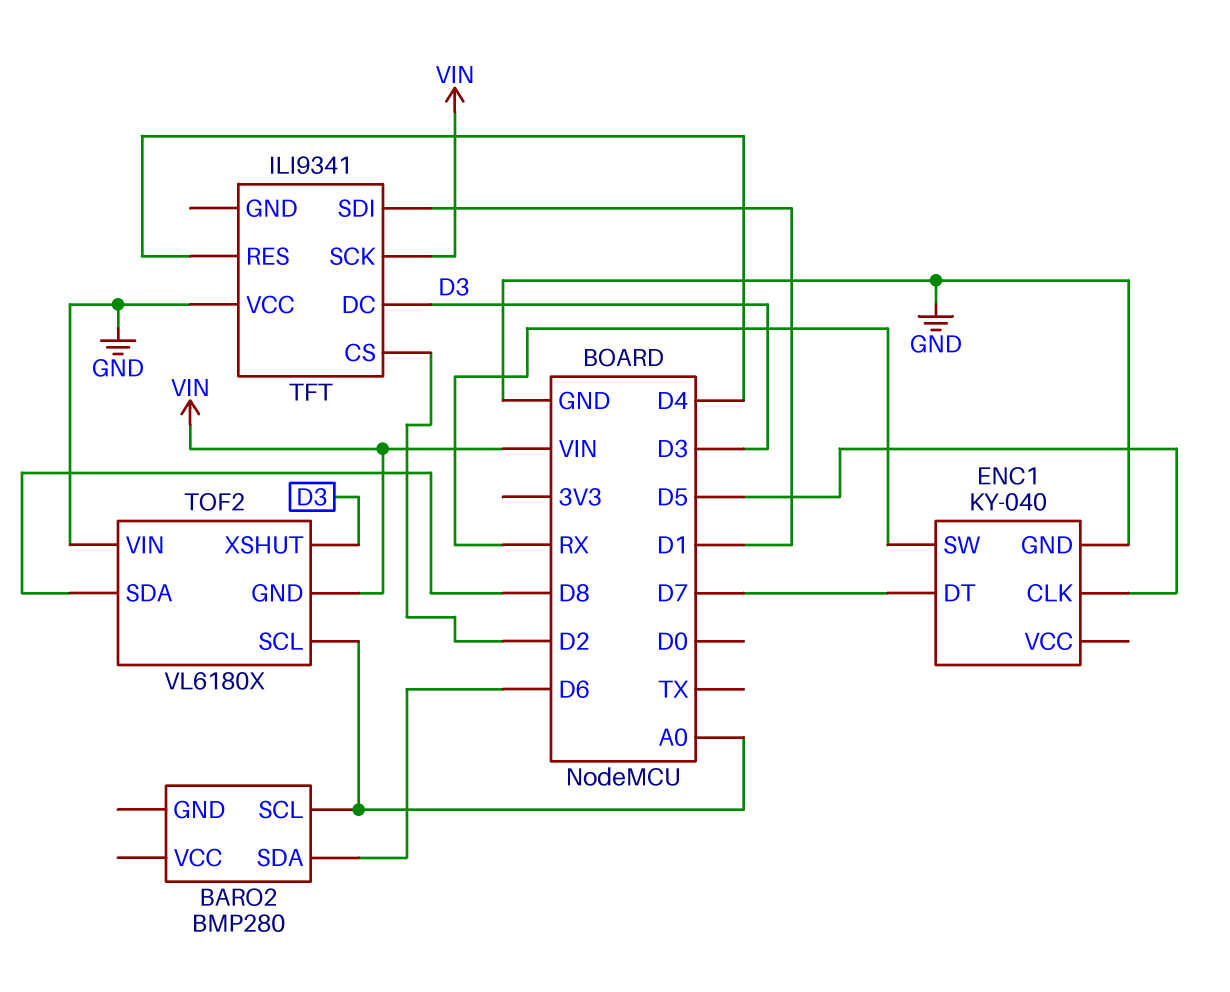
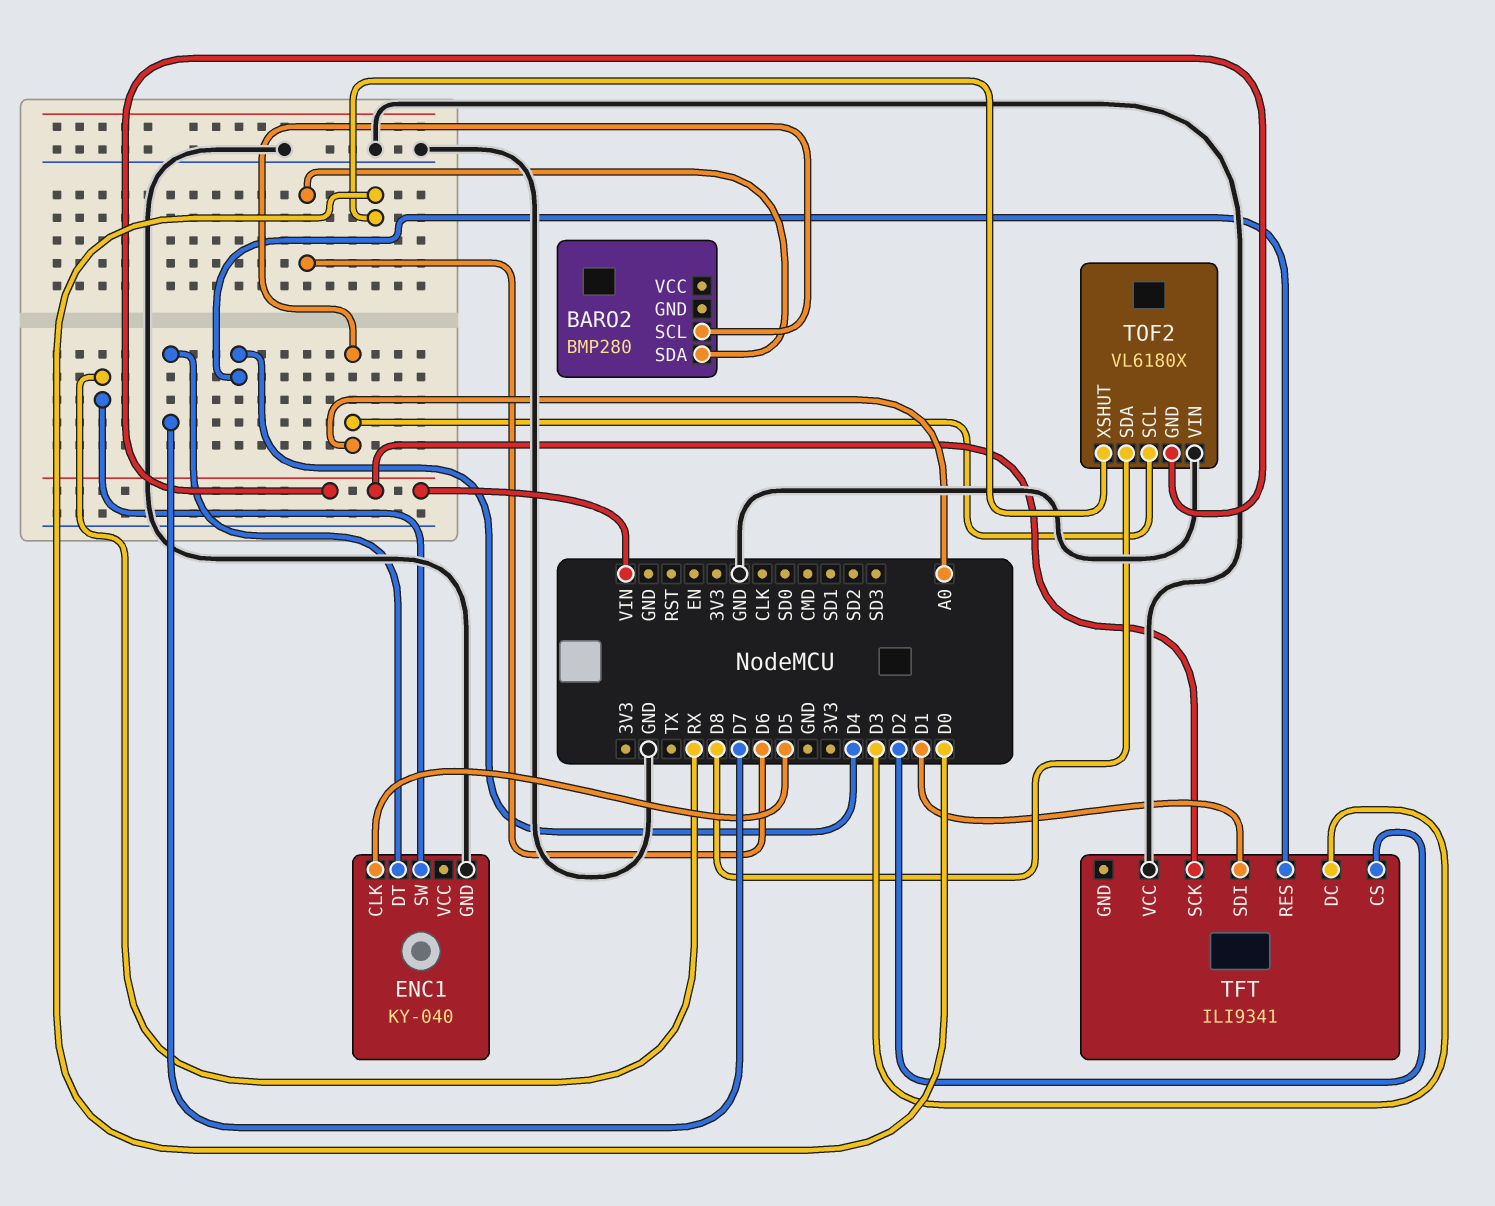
TOF2 pin XSHUT: D3 -> D0

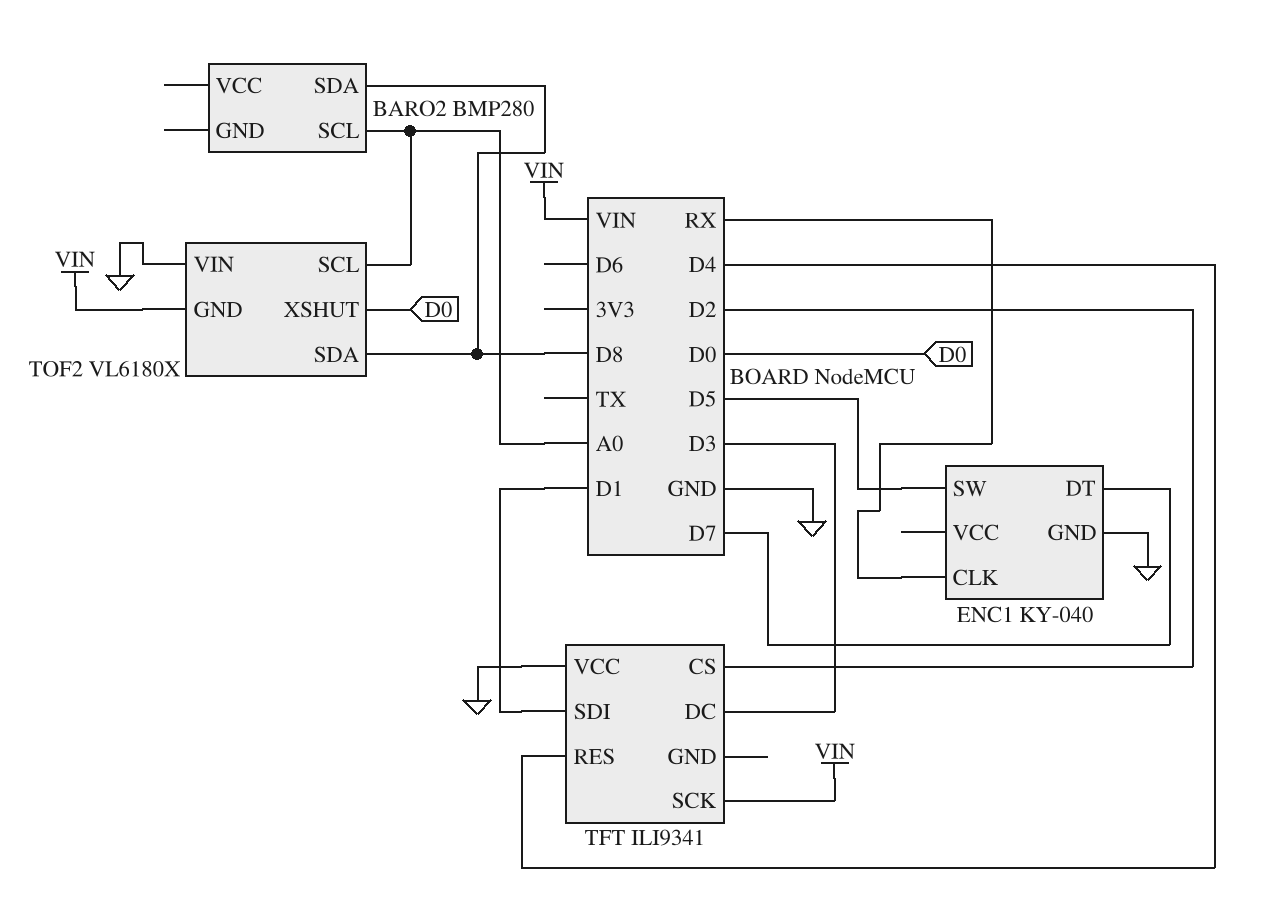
BARO2 pin SDA: D6 -> D8
ENC1 pin CLK: D5 -> RX
ENC1 pin SW: RX -> D5

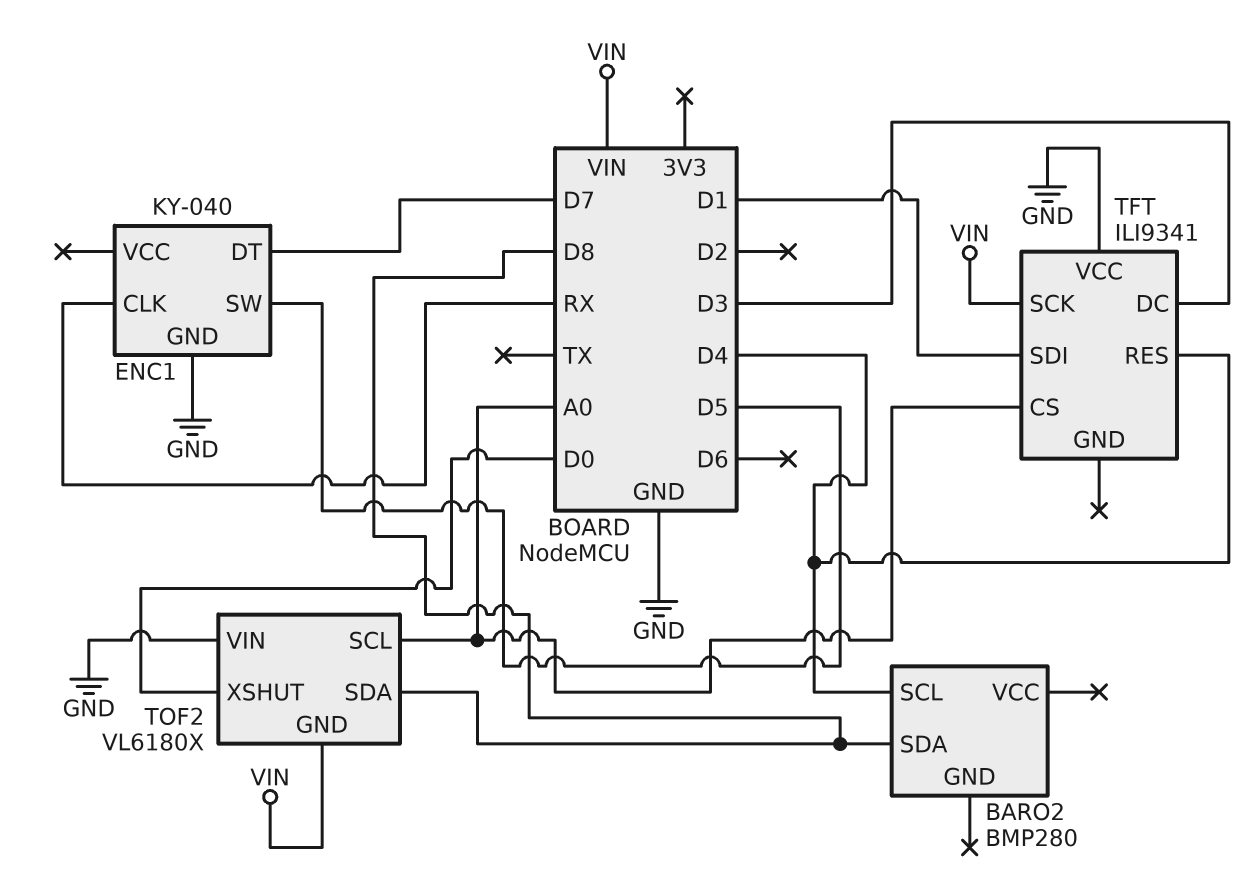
BARO2 pin SCL: A0 -> D4
TFT pin CS: D2 -> A0

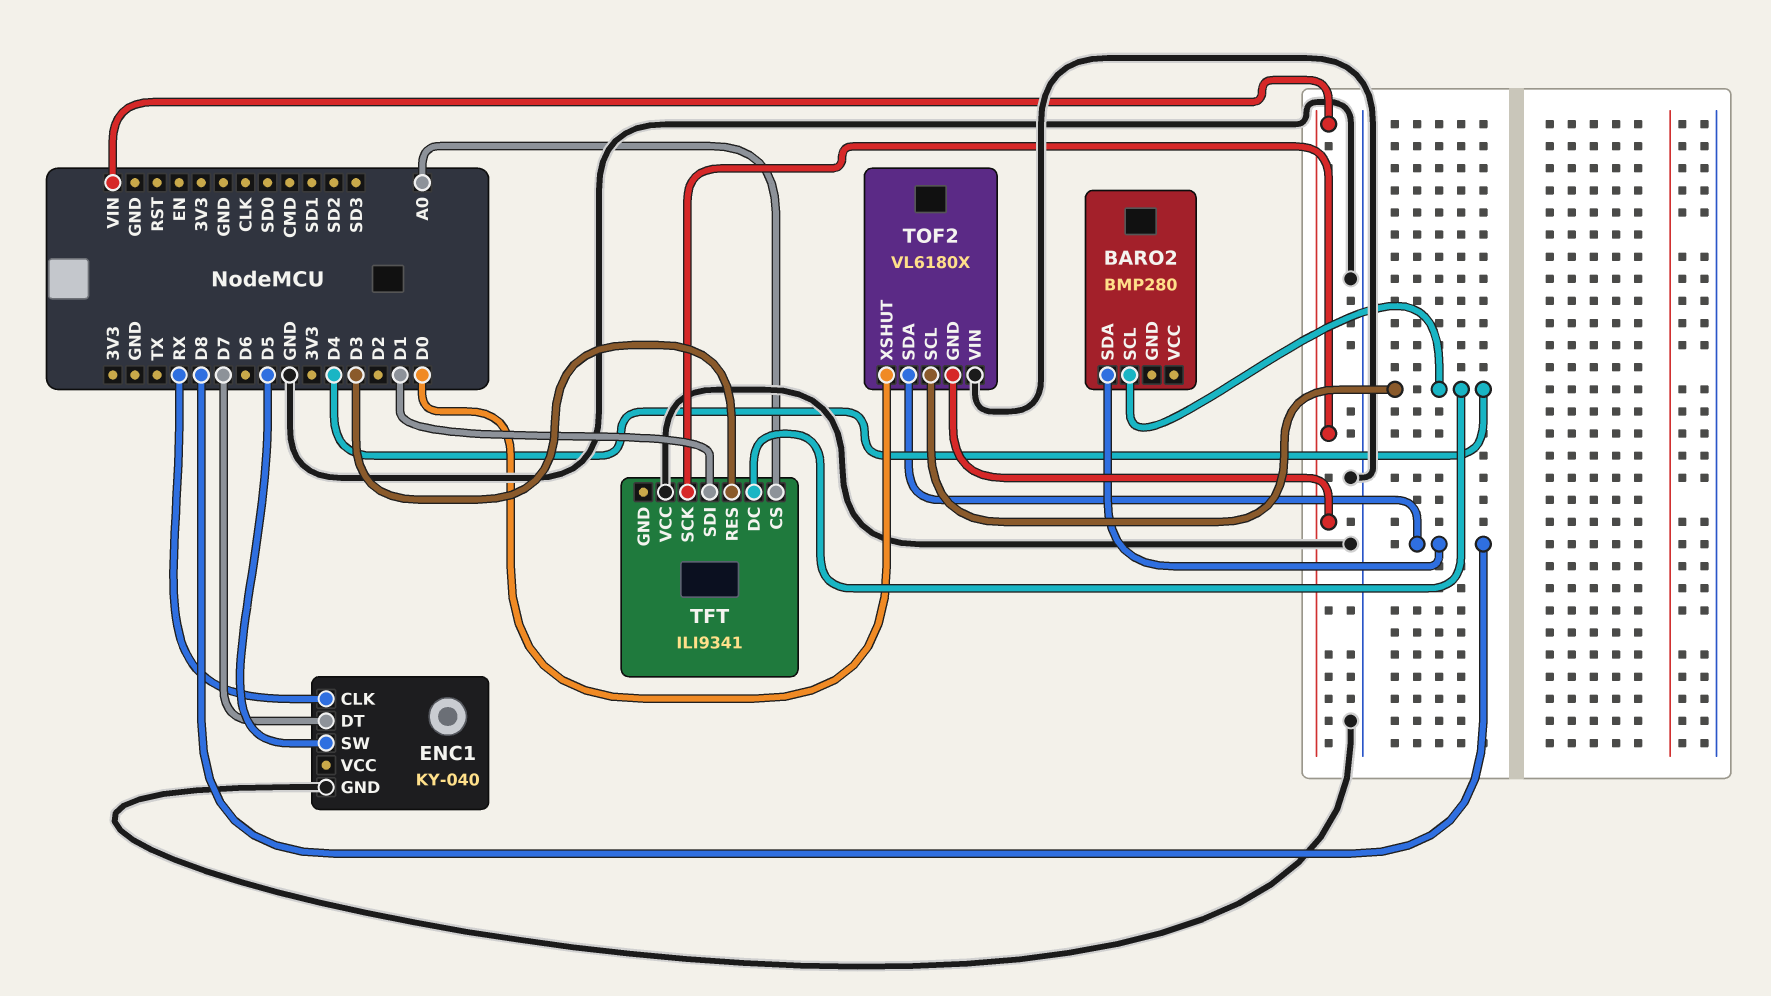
TFT pin DC: D3 -> D4
TFT pin RES: D4 -> D3
TOF2 pin SCL: A0 -> D4

